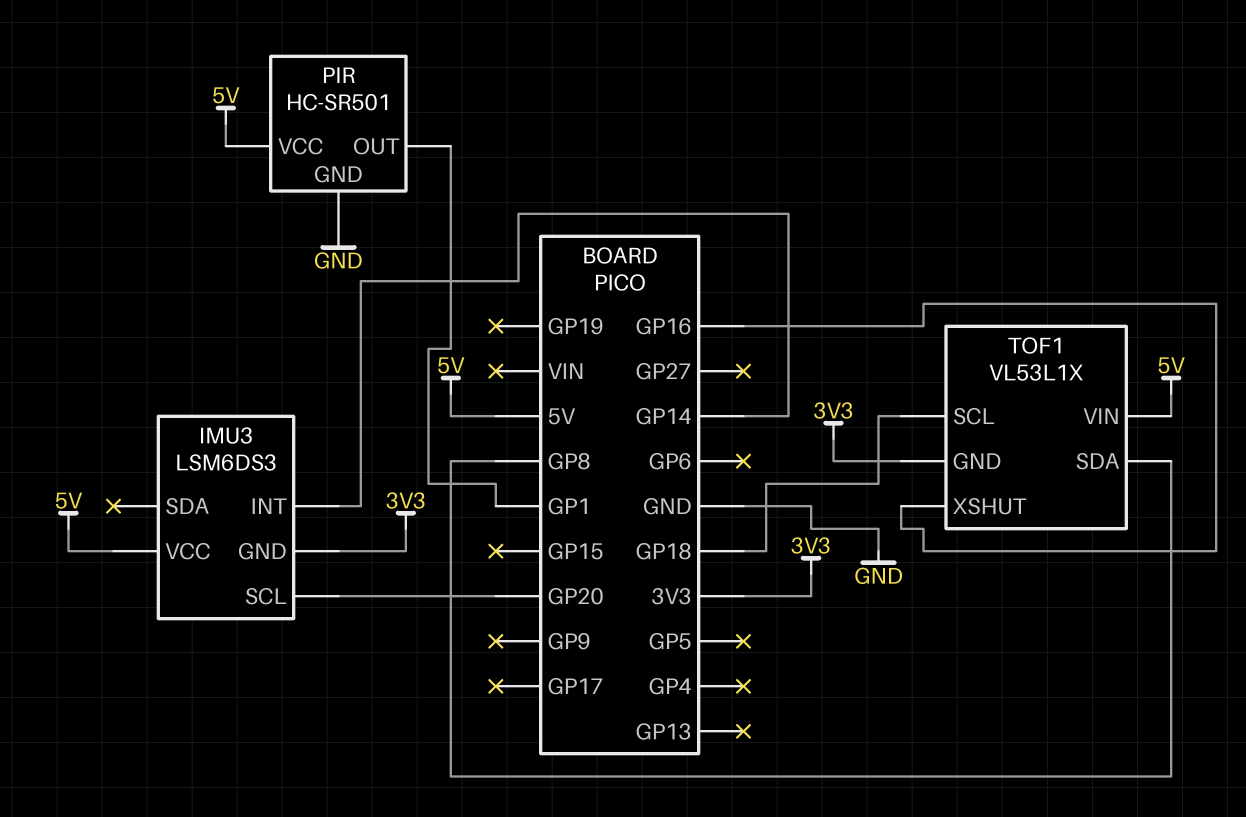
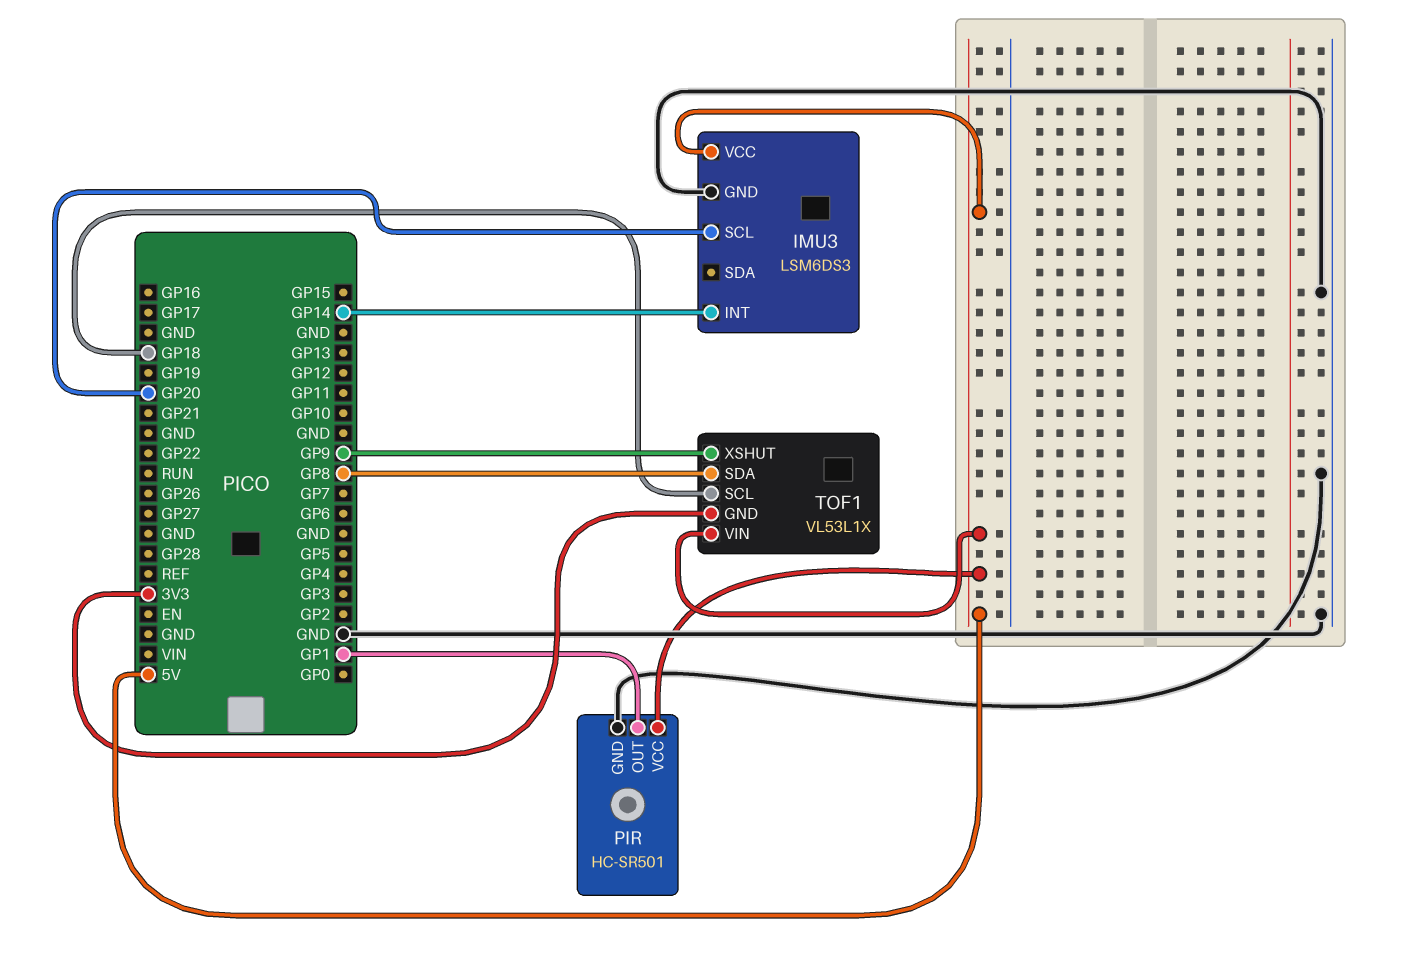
IMU3 pin GND: 3V3 -> GND
TOF1 pin XSHUT: GP16 -> GP9

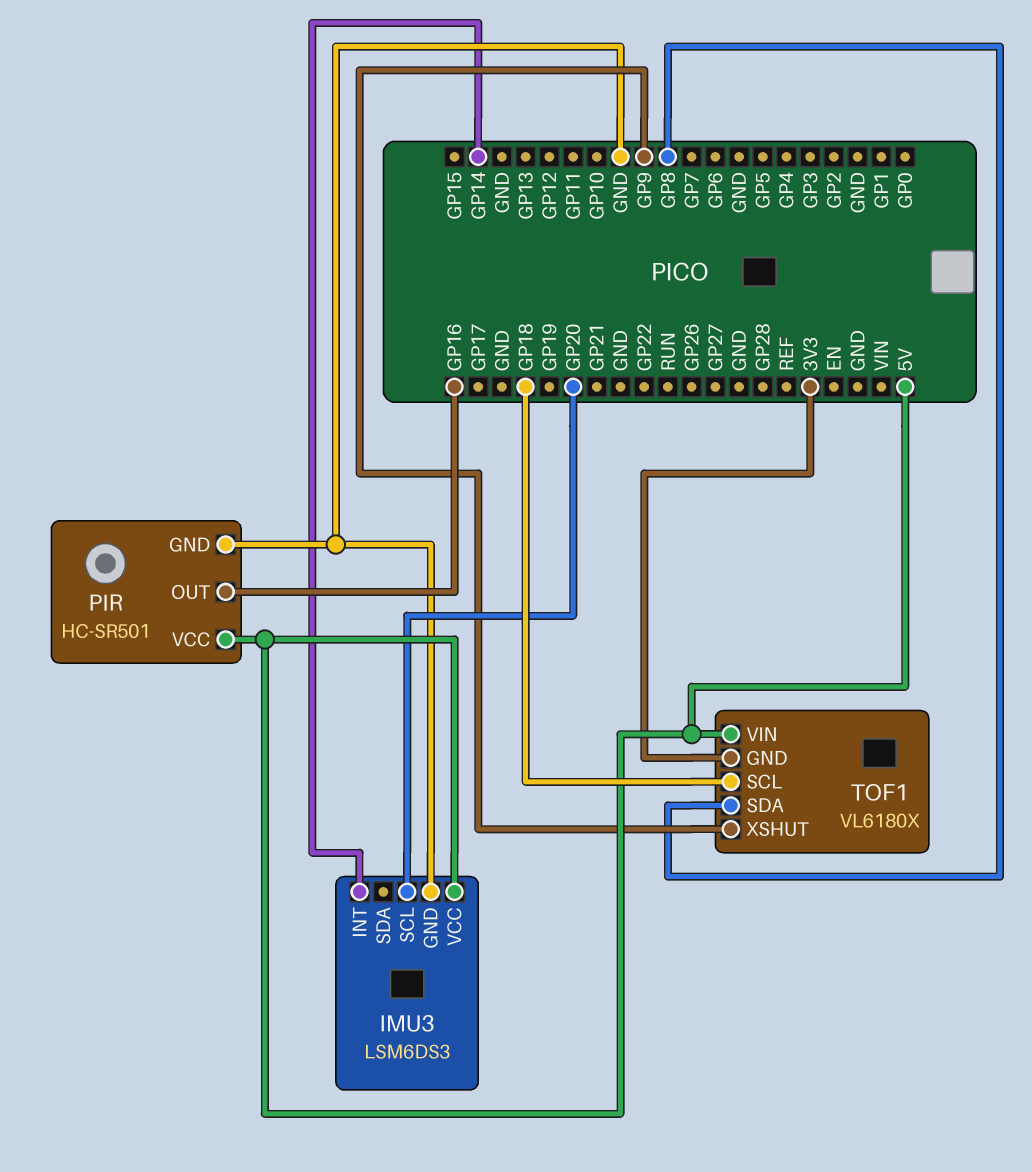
PIR pin OUT: GP1 -> GP16
TOF1: VL53L1X -> VL6180X

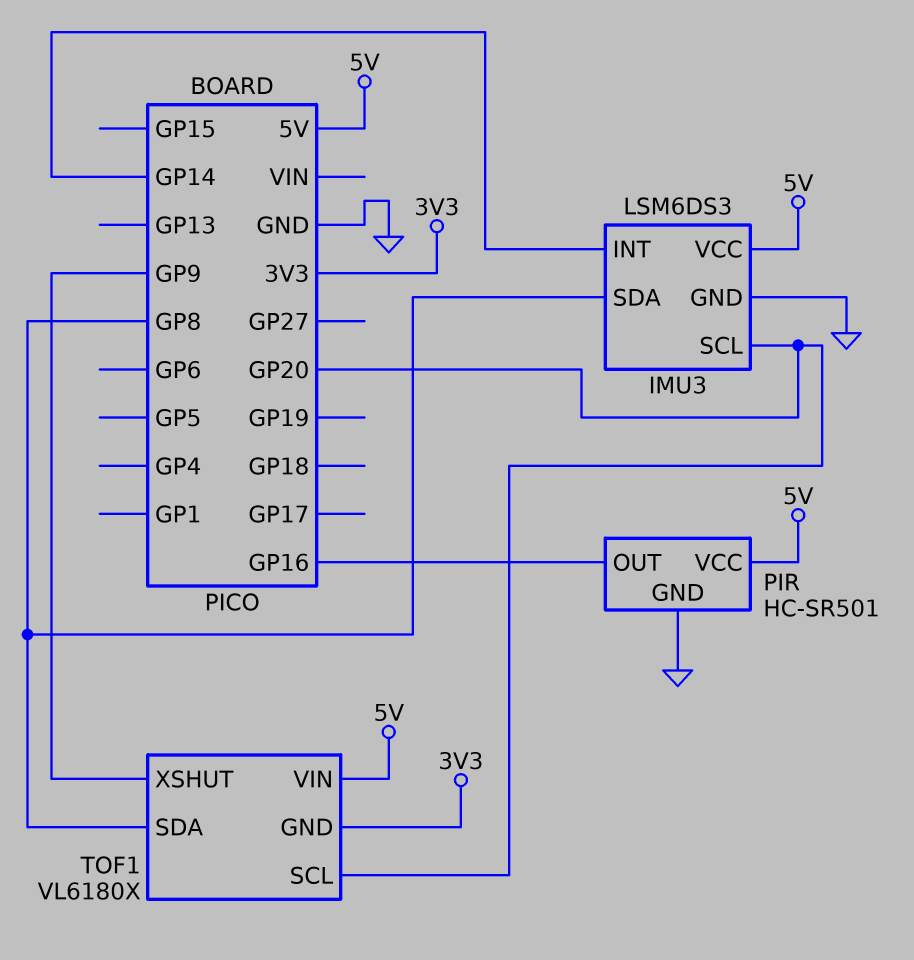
IMU3 pin SDA: none -> GP8
TOF1 pin SCL: GP18 -> GP20

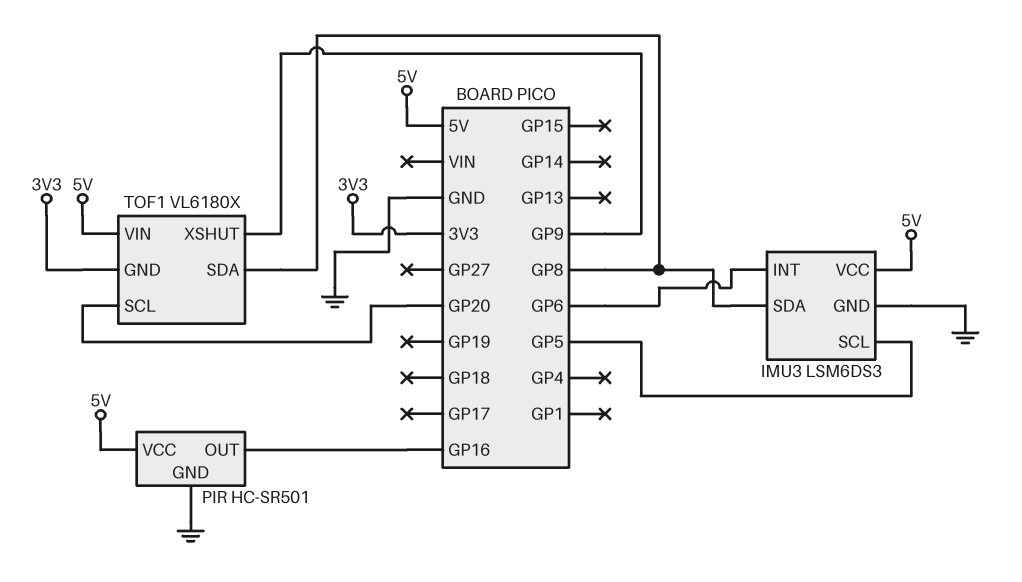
IMU3 pin INT: GP14 -> GP6
IMU3 pin SCL: GP20 -> GP5

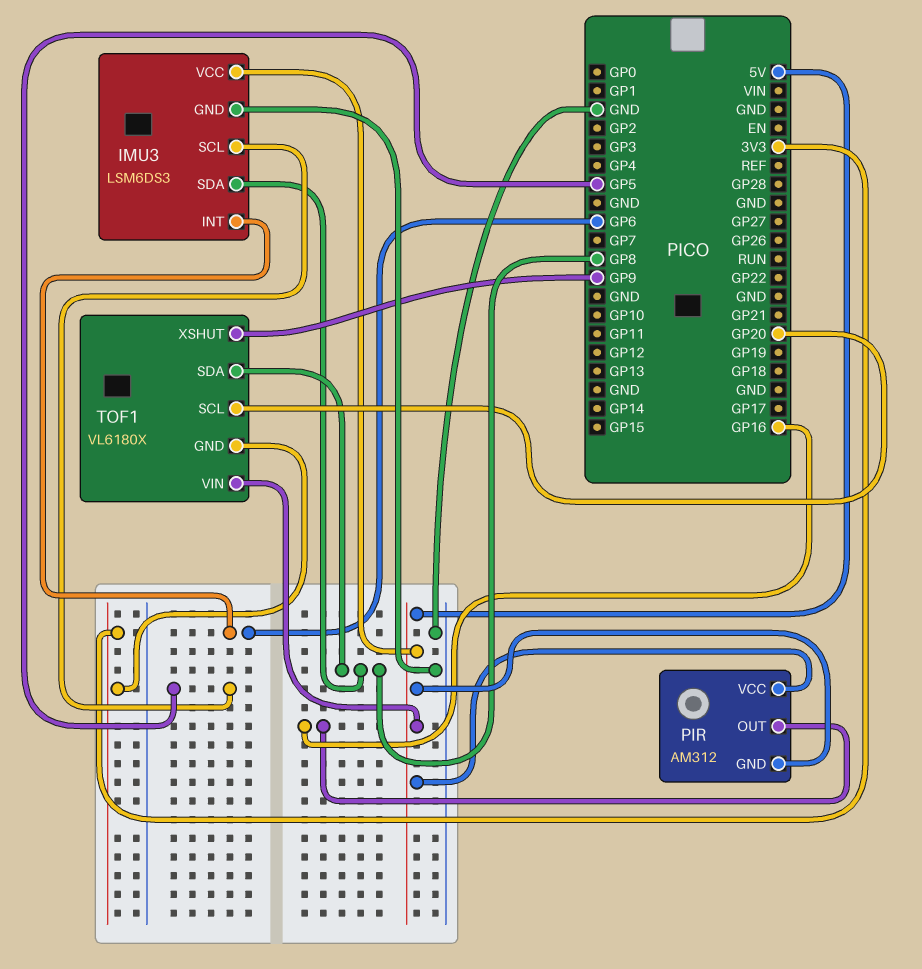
PIR: HC-SR501 -> AM312
PIR pin GND: GND -> 5V

